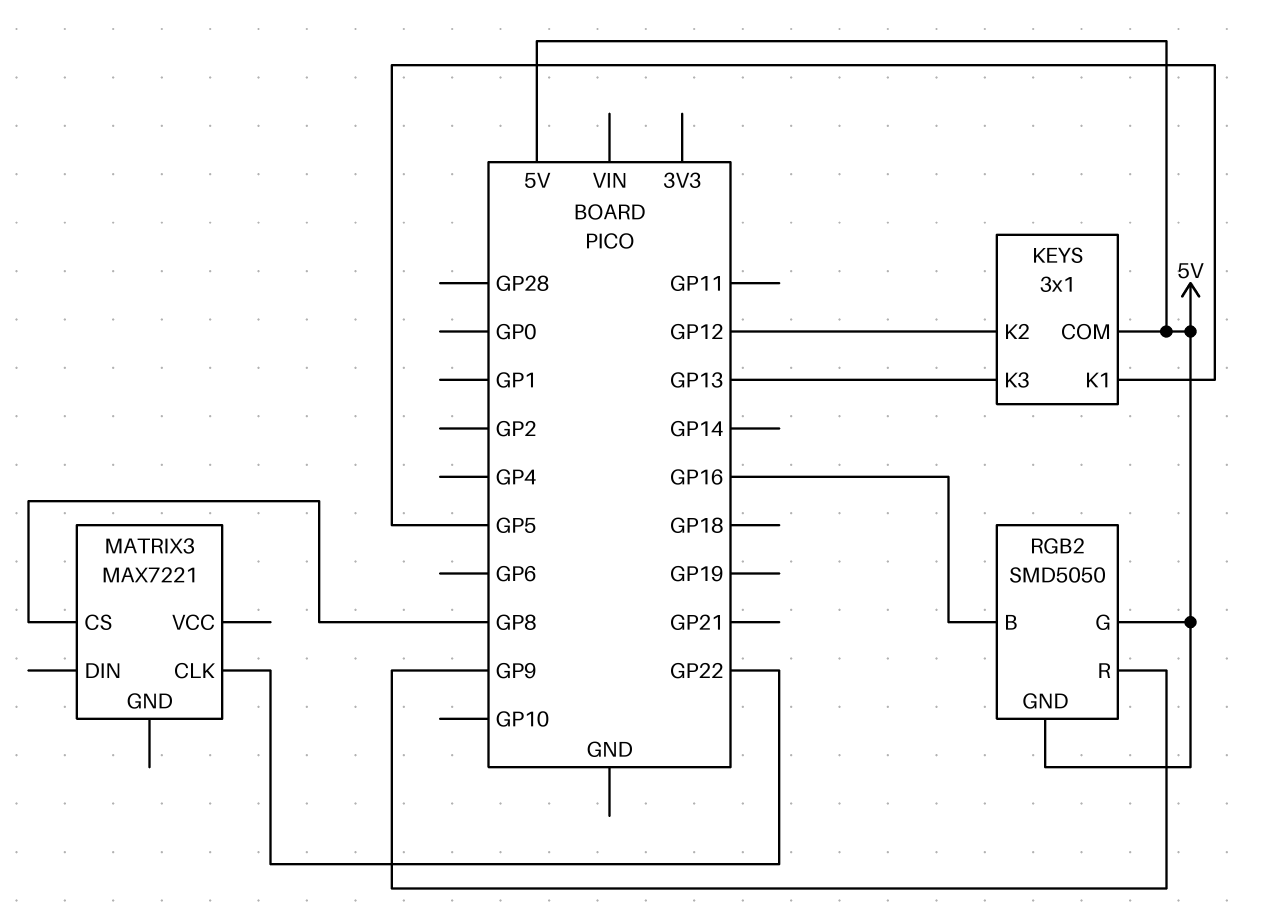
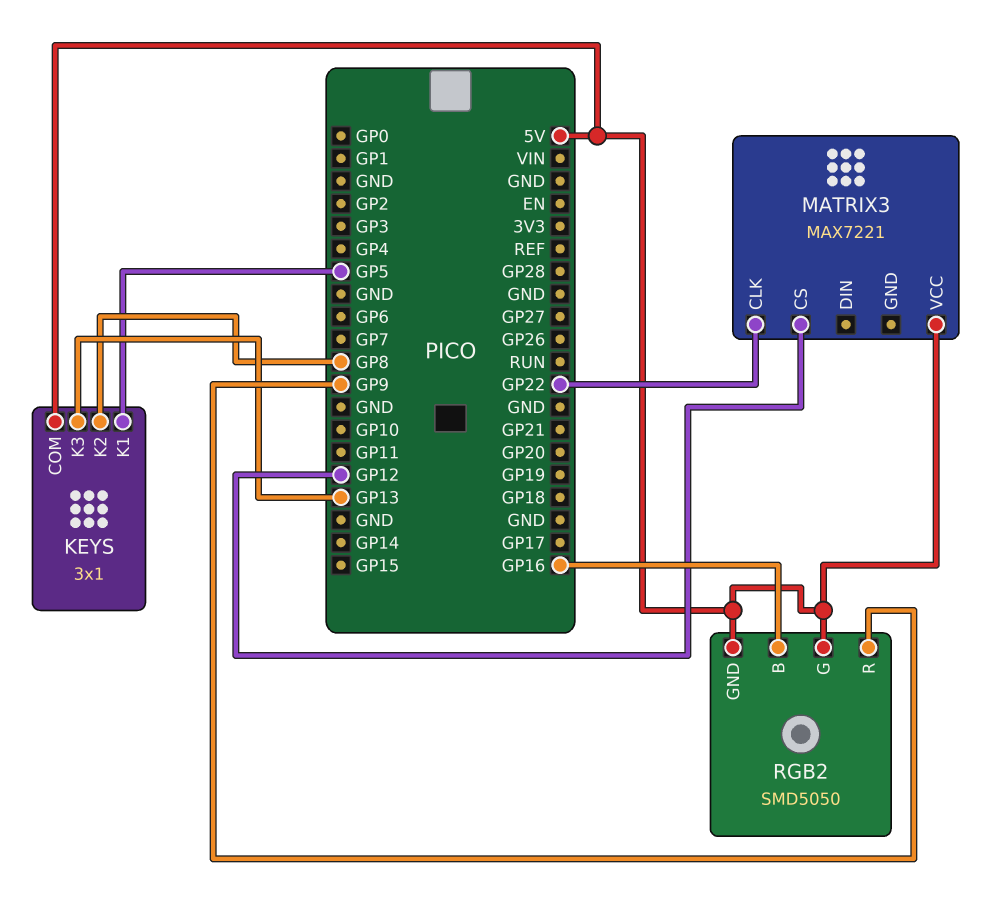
KEYS pin K2: GP12 -> GP8
MATRIX3 pin CS: GP8 -> GP12
MATRIX3 pin VCC: none -> 5V

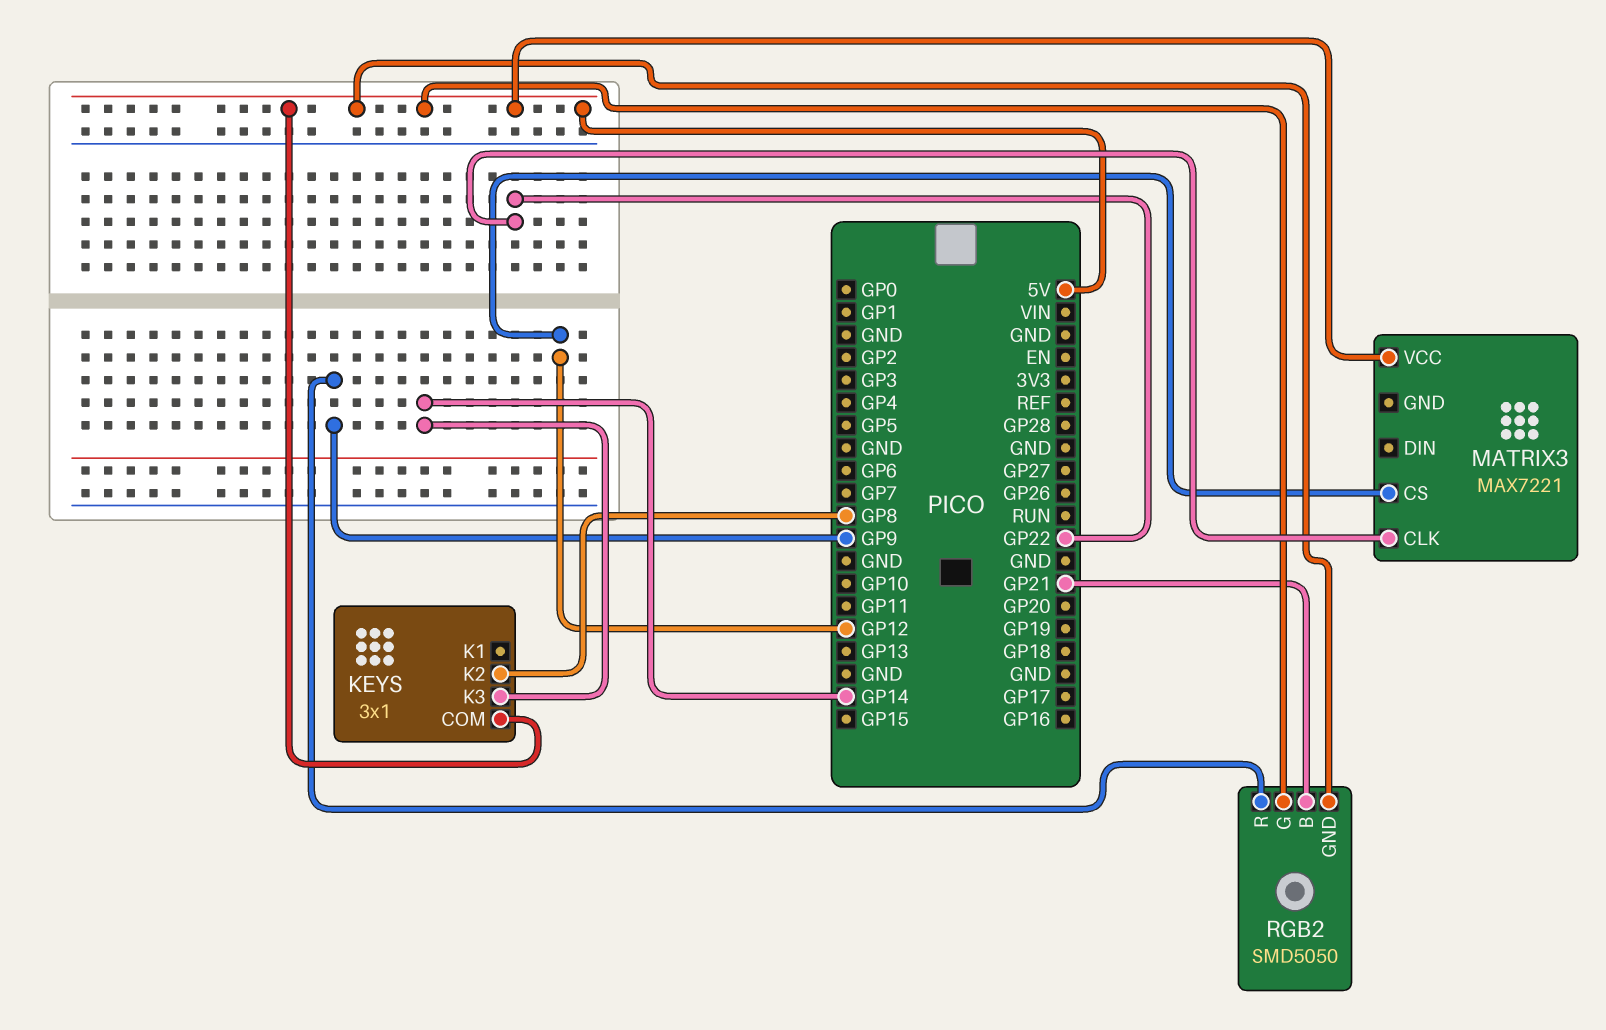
KEYS pin K1: GP5 -> none
KEYS pin K3: GP13 -> GP14
RGB2 pin B: GP16 -> GP21

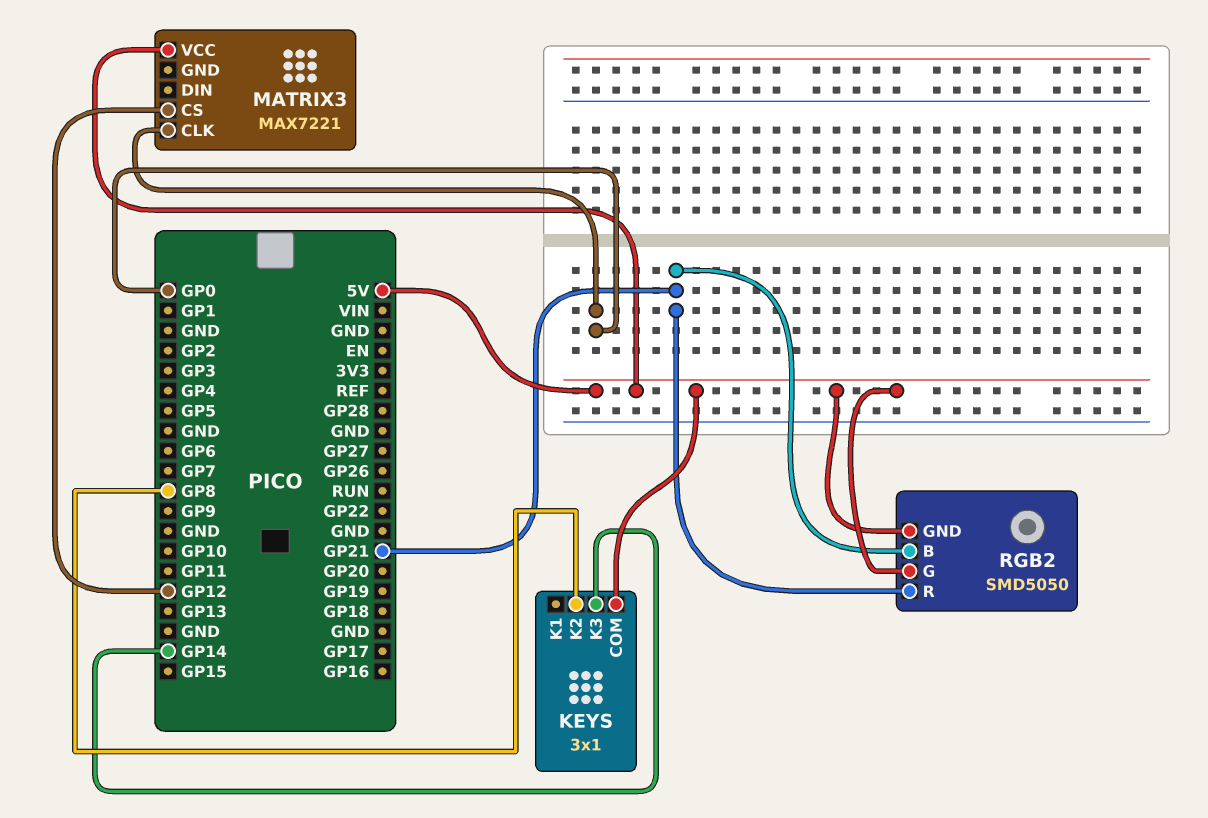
MATRIX3 pin CLK: GP22 -> GP0
RGB2 pin R: GP9 -> GP21

